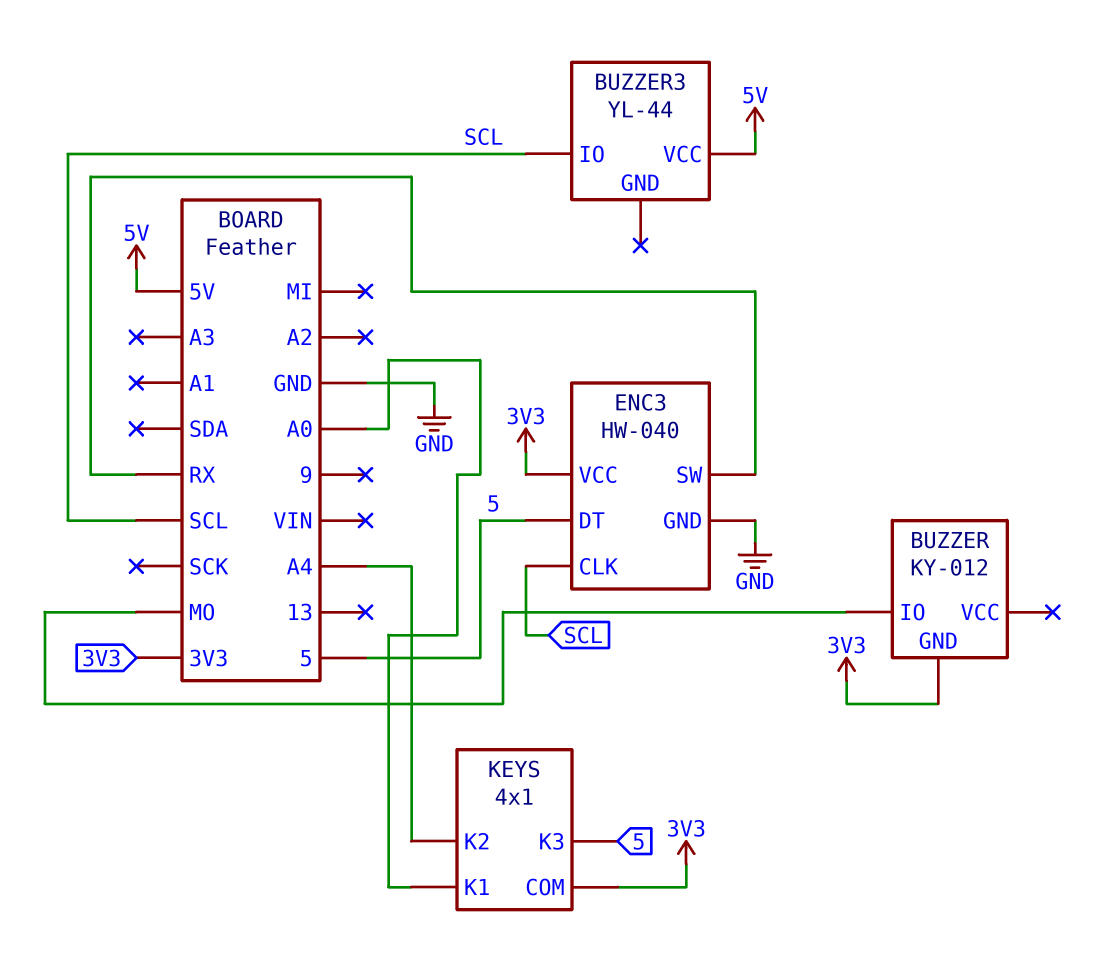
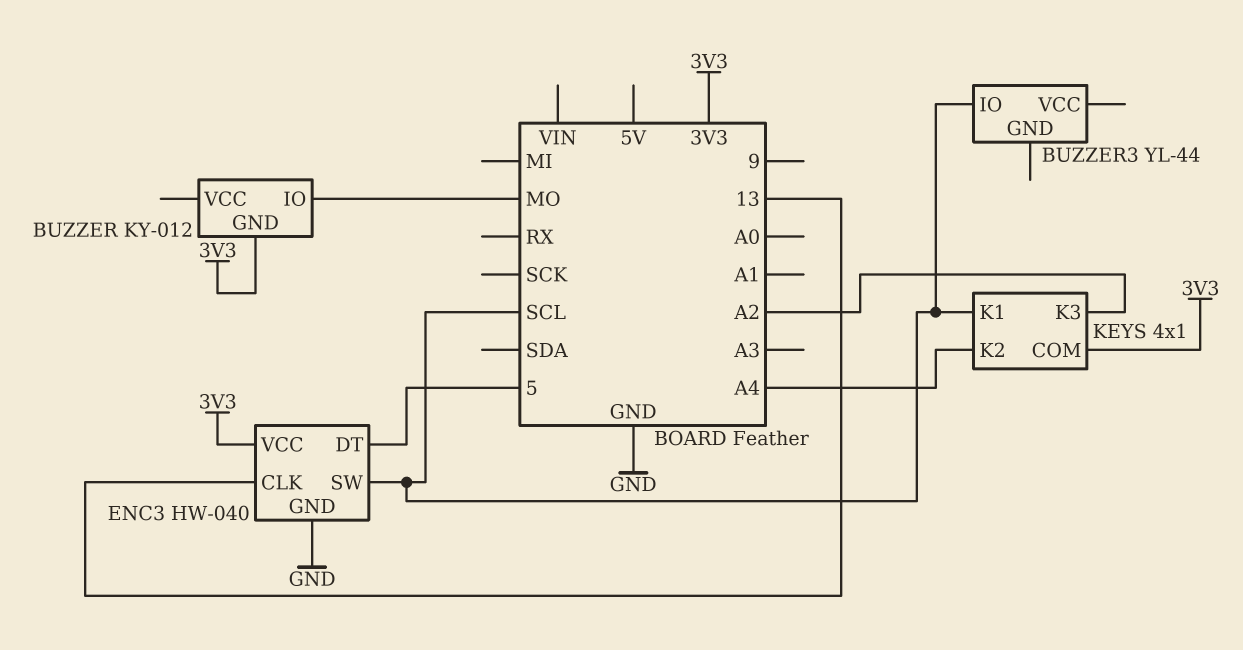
BUZZER3 pin VCC: 5V -> none
ENC3 pin CLK: SCL -> 13
ENC3 pin SW: RX -> SCL
KEYS pin K1: A0 -> SCL
KEYS pin K3: 5 -> A2

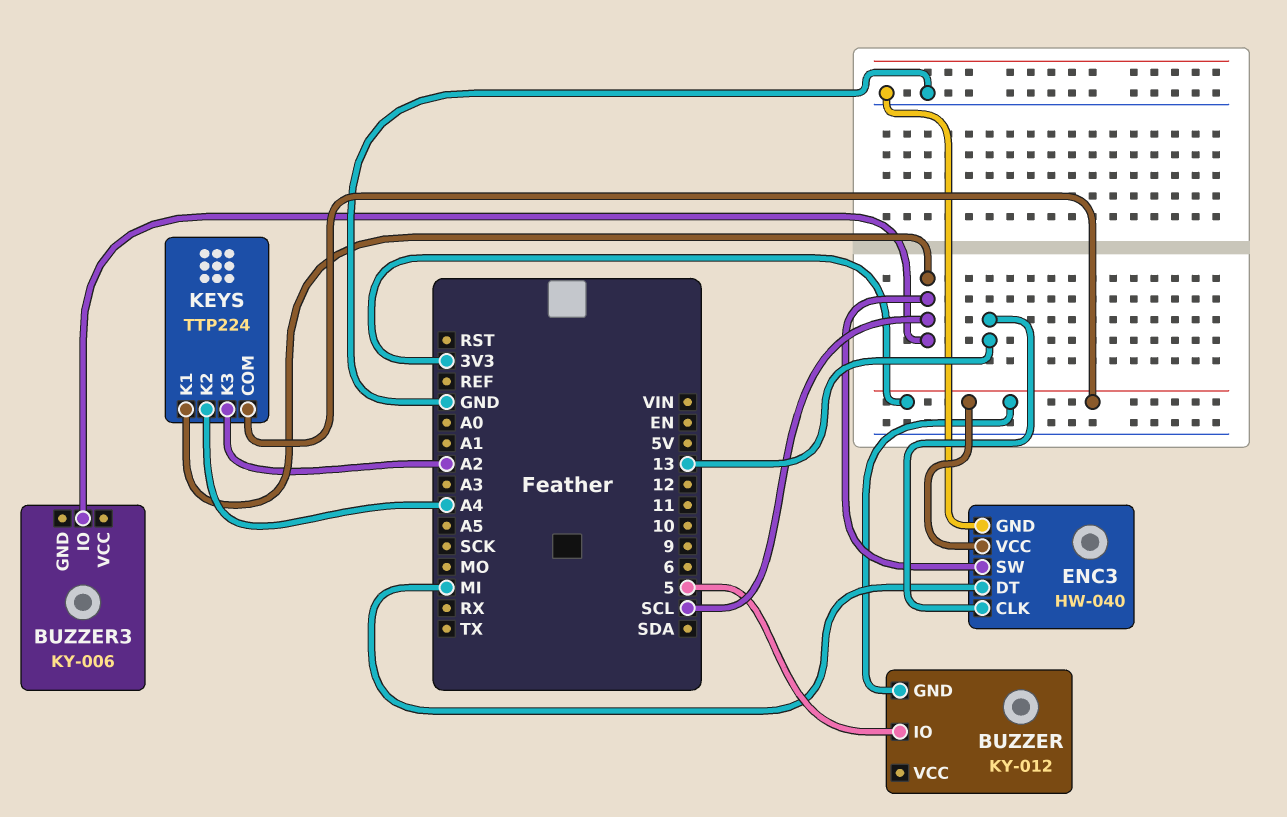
BUZZER pin IO: MO -> 5
BUZZER3: YL-44 -> KY-006
ENC3 pin DT: 5 -> MI
KEYS: 4x1 -> TTP224

